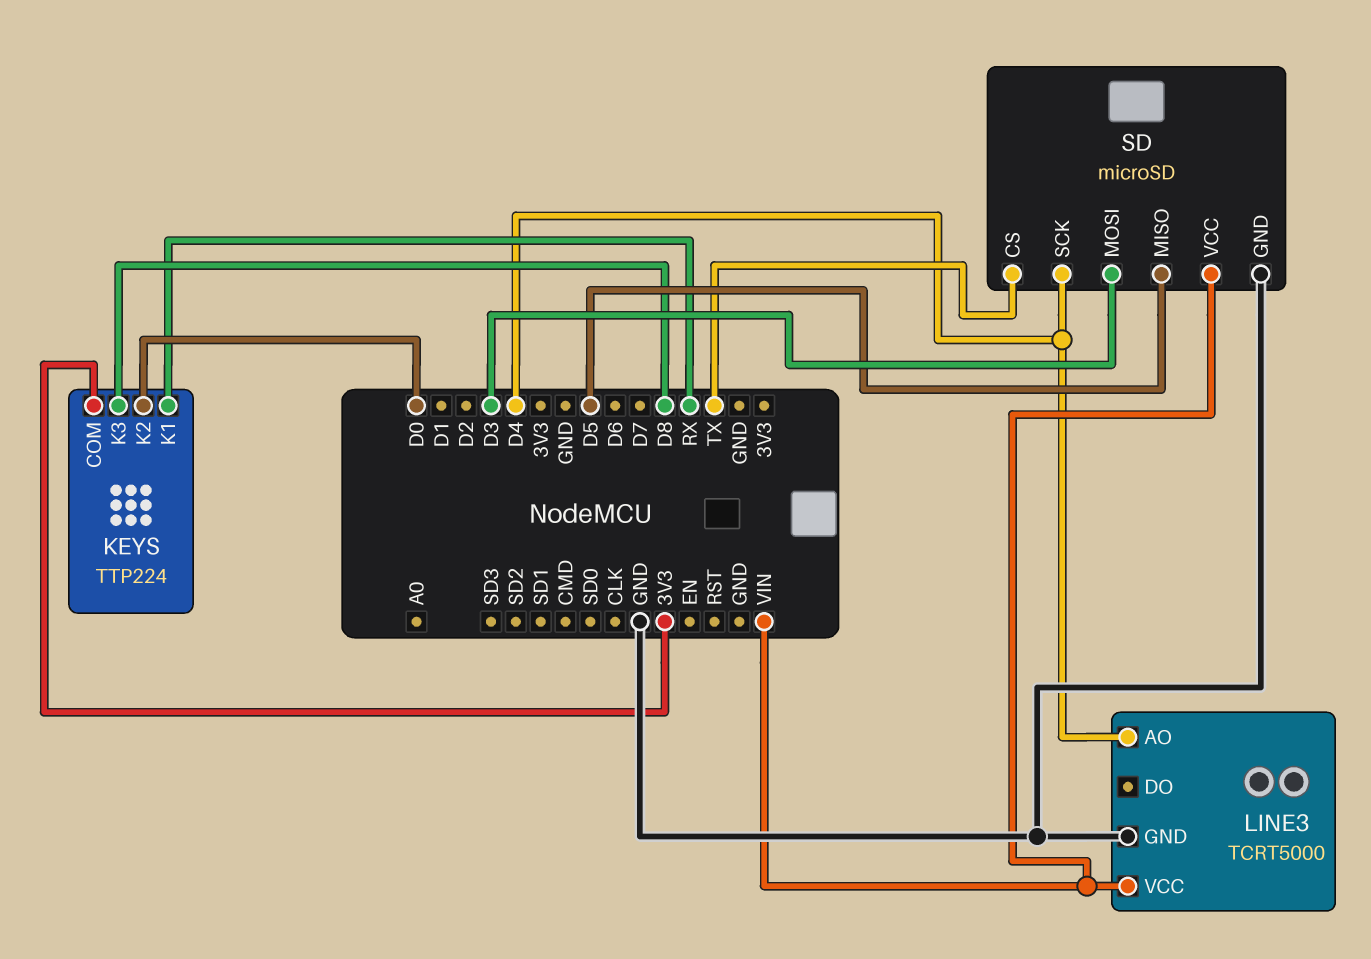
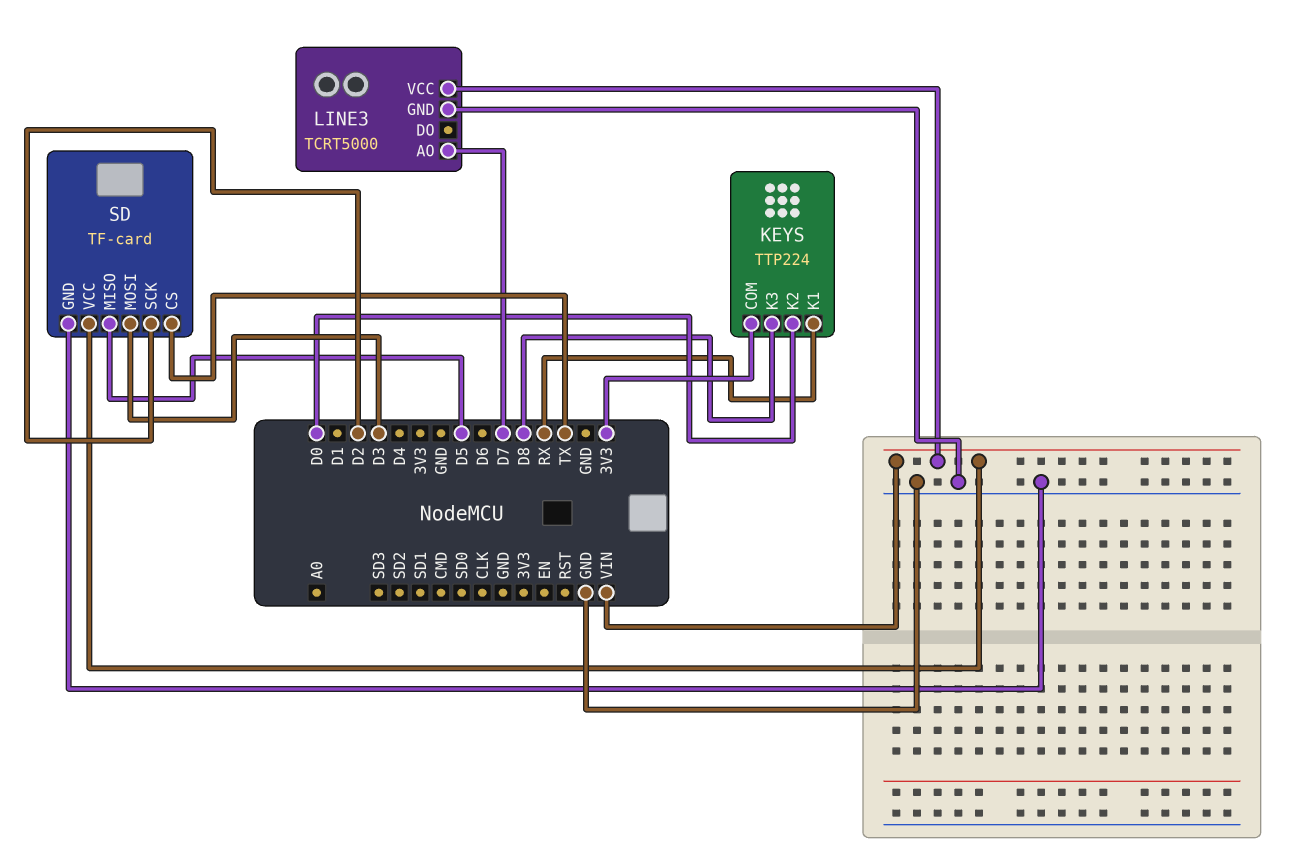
LINE3 pin AO: D4 -> D7
SD: microSD -> TF-card
SD pin SCK: D4 -> D2

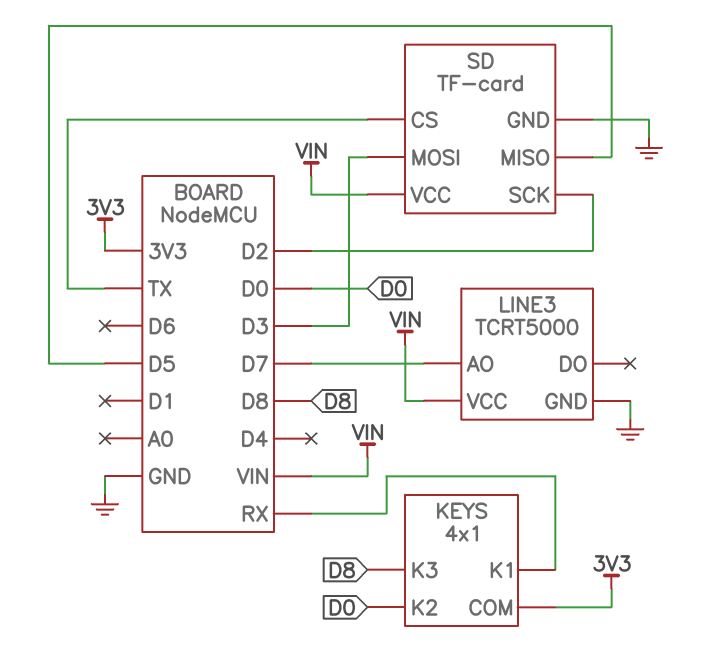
KEYS: TTP224 -> 4x1

